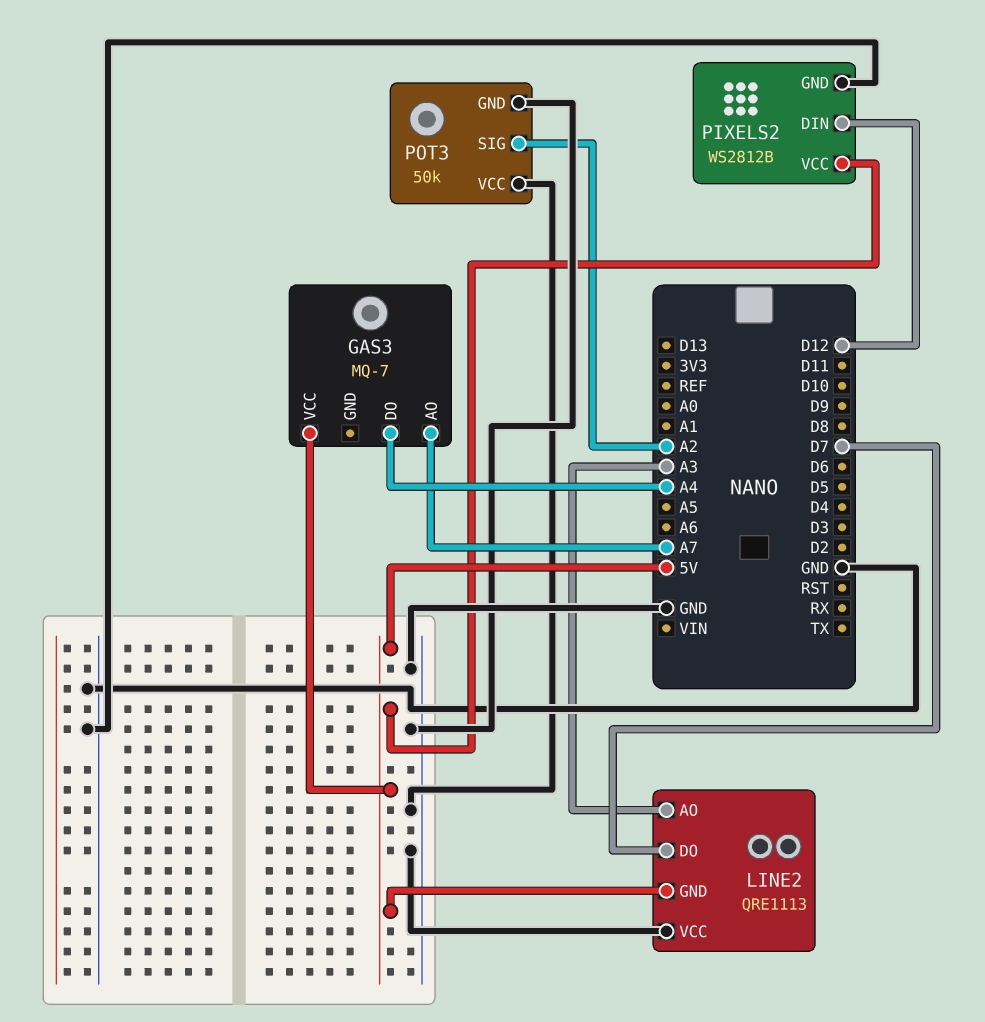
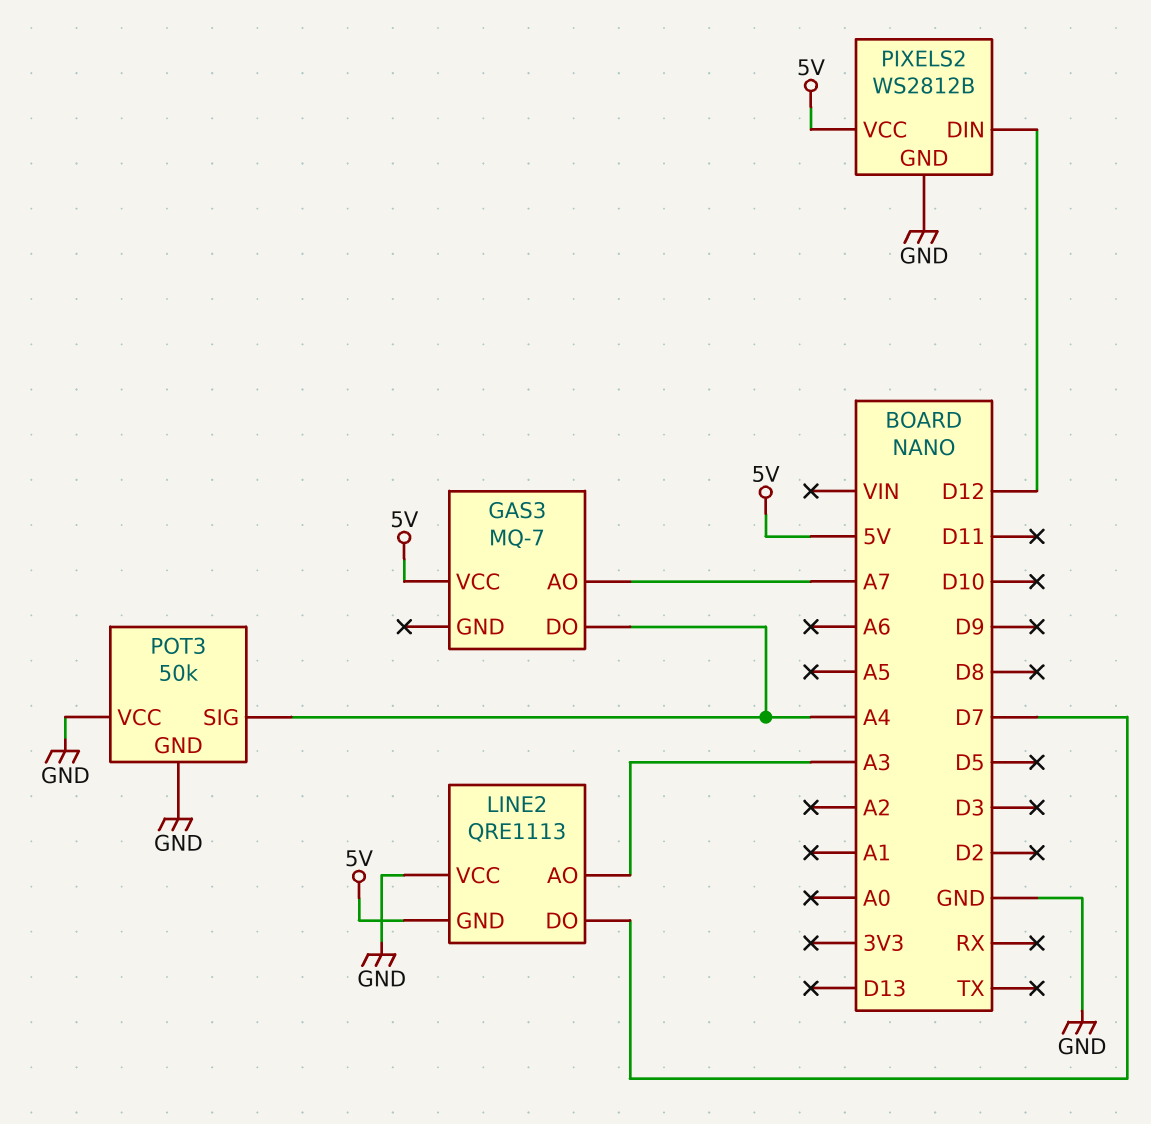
POT3 pin SIG: A2 -> A4

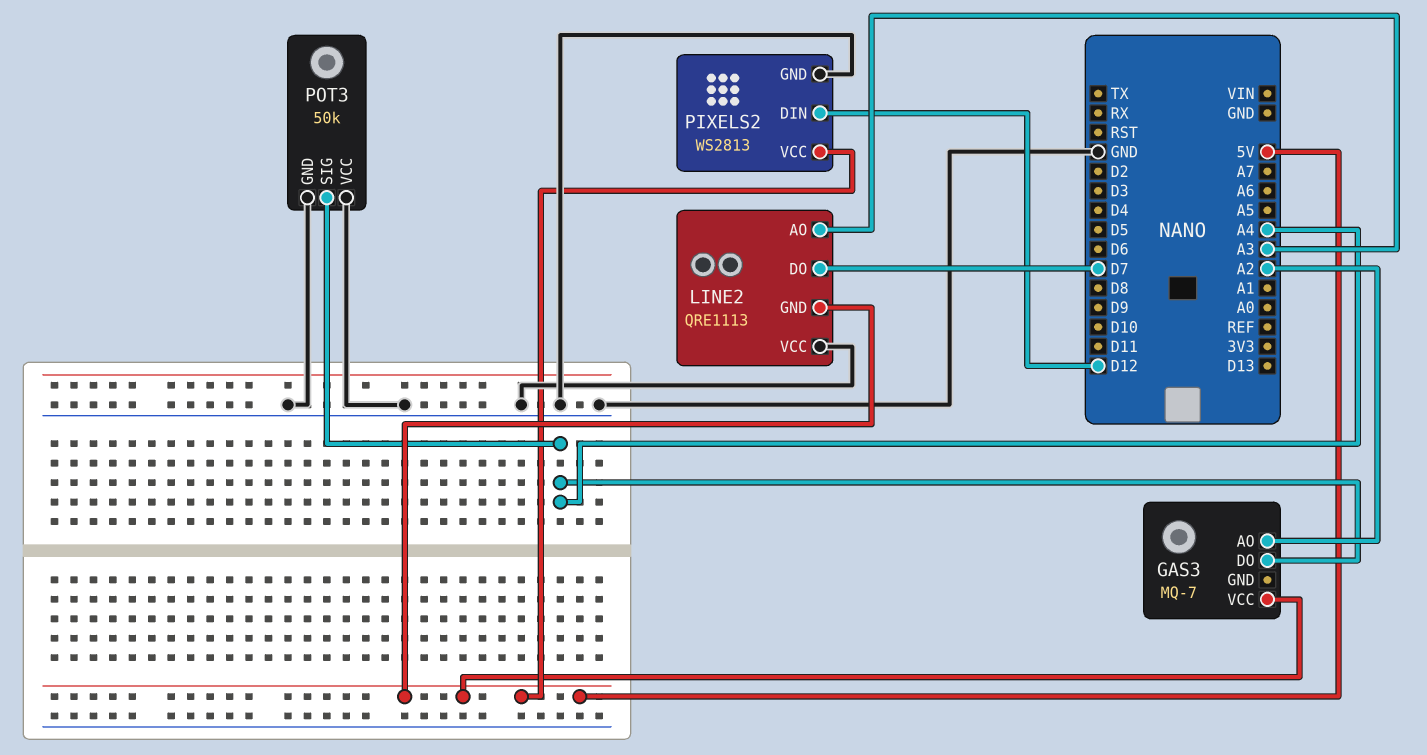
GAS3 pin AO: A7 -> A2
PIXELS2: WS2812B -> WS2813

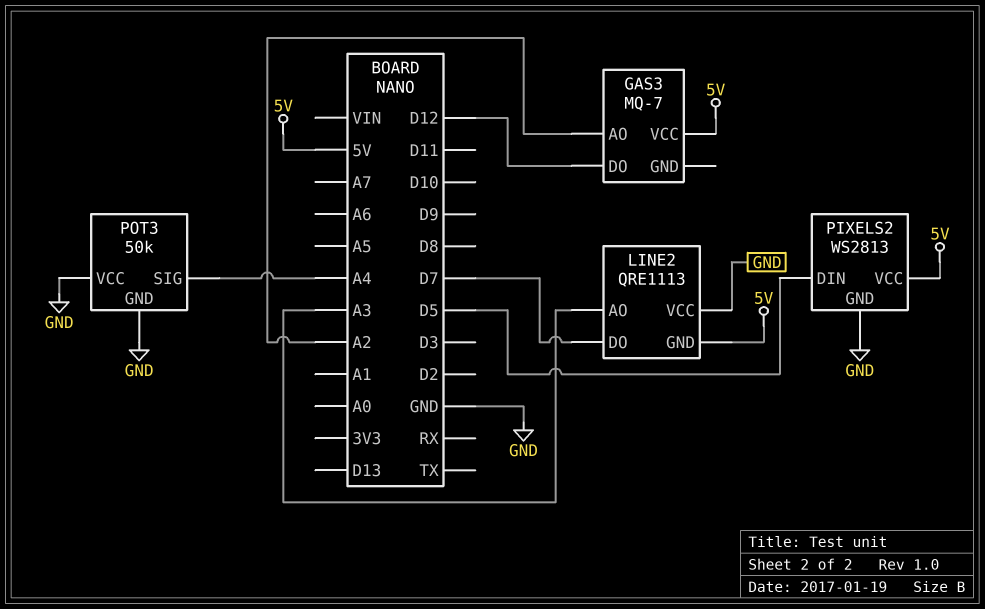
GAS3 pin DO: A4 -> D12
PIXELS2 pin DIN: D12 -> D5

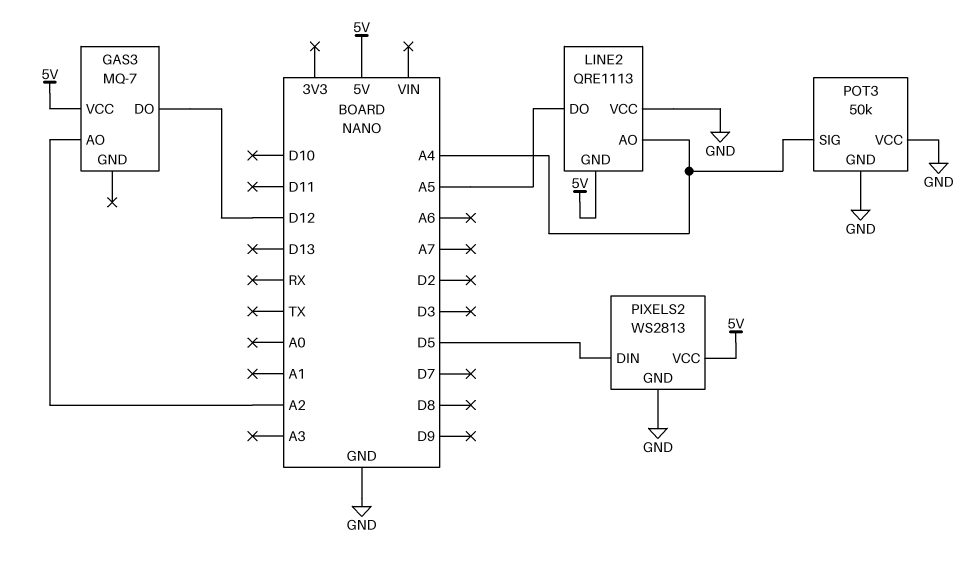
LINE2 pin AO: A3 -> A4
LINE2 pin DO: D7 -> A5

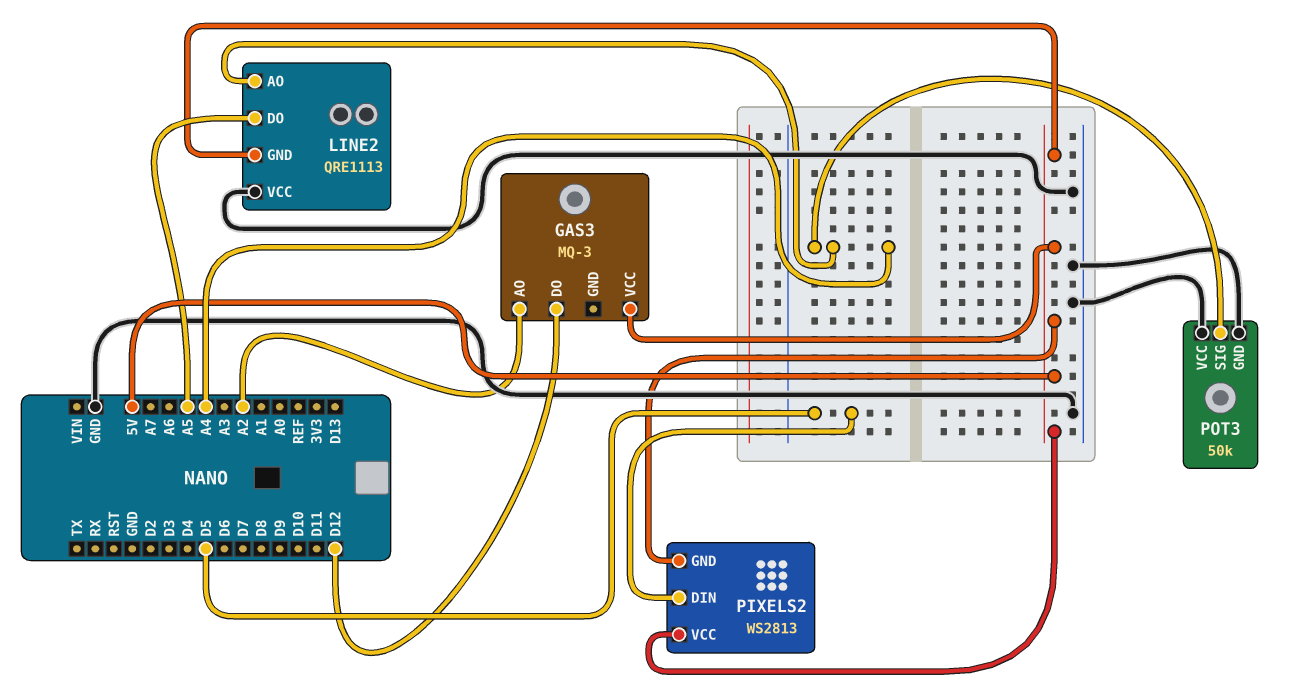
GAS3: MQ-7 -> MQ-3
PIXELS2 pin GND: GND -> 5V

